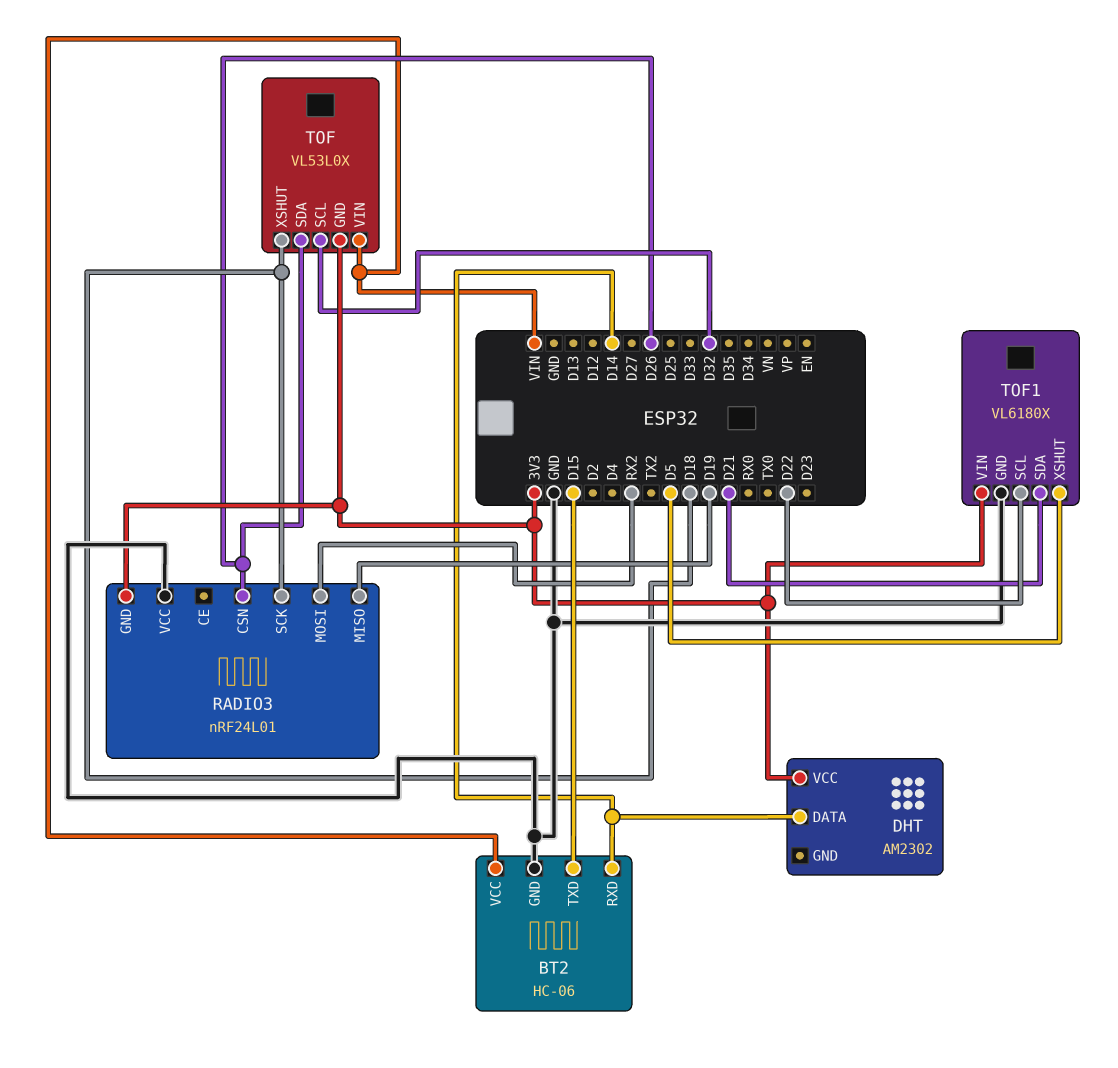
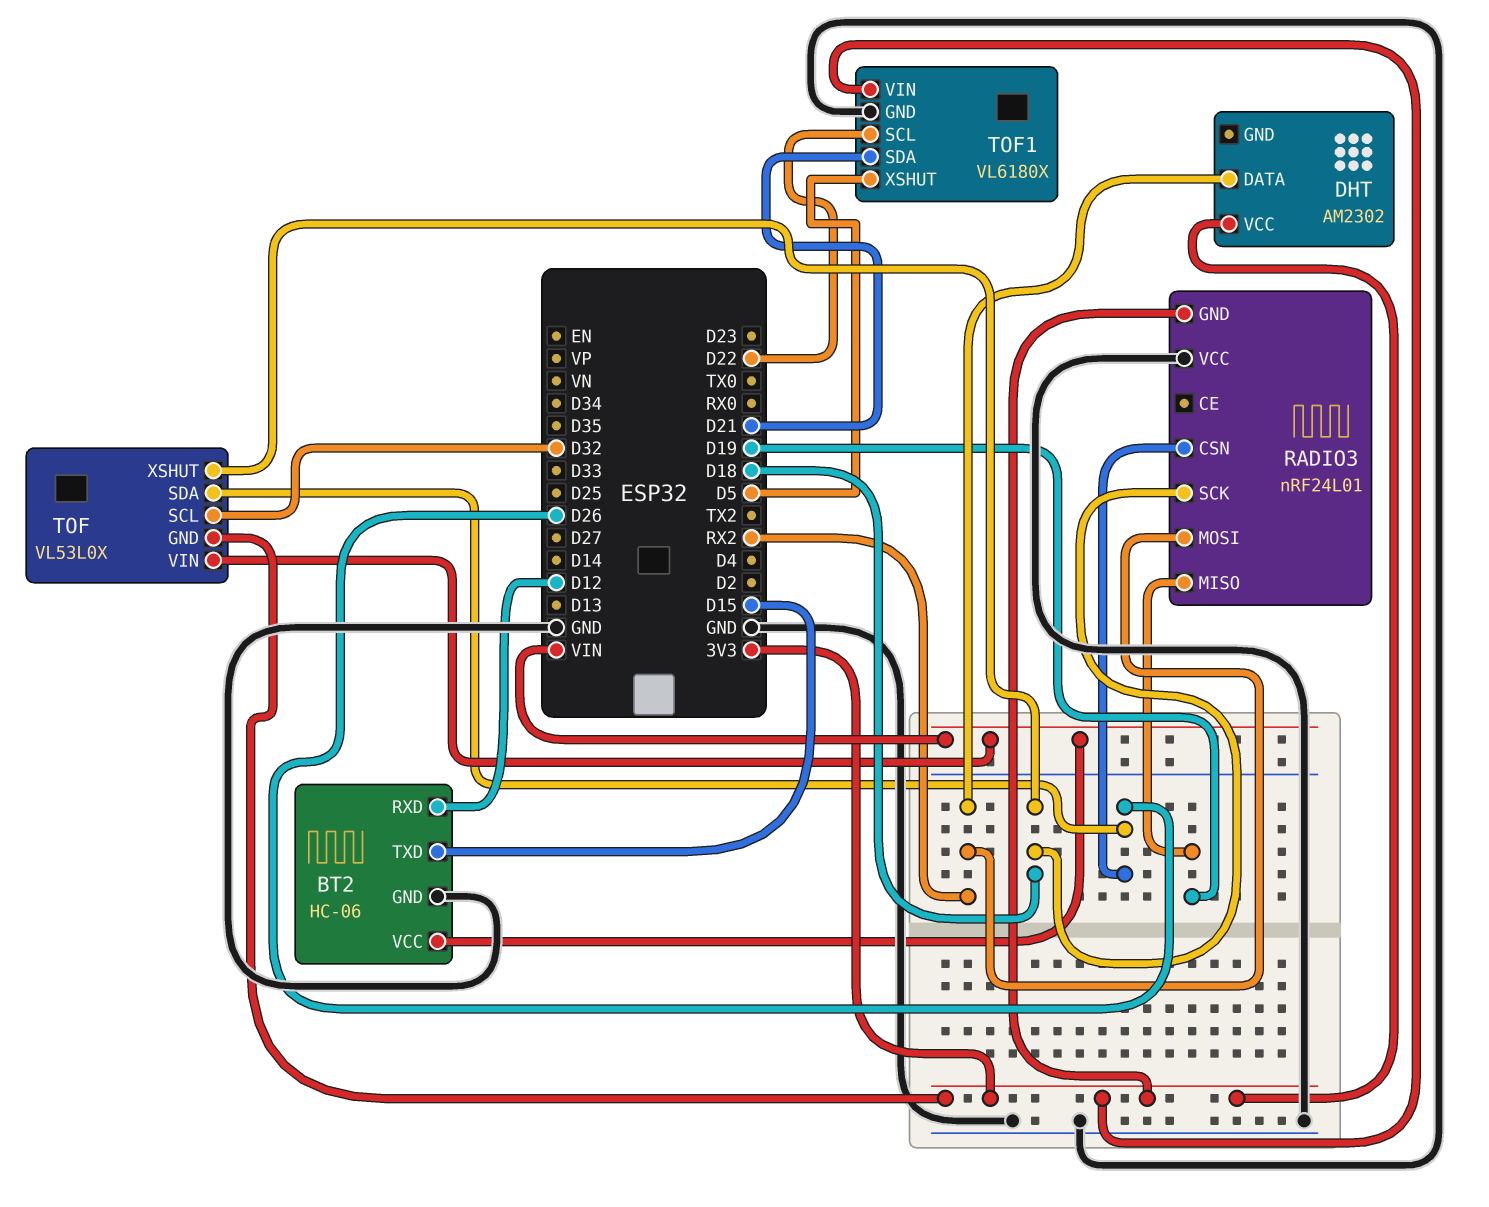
BT2 pin RXD: D14 -> D12
DHT pin DATA: D14 -> RX2

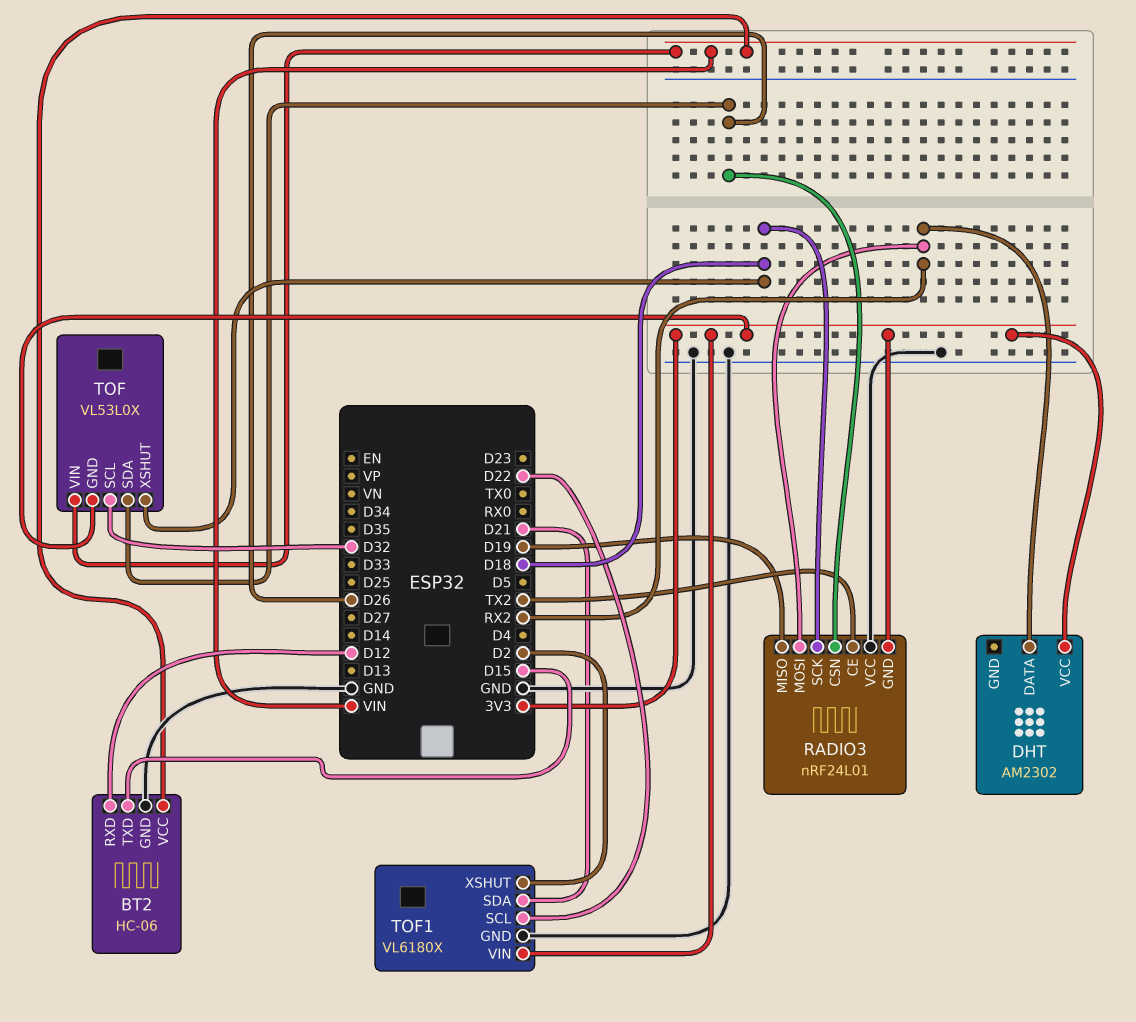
RADIO3 pin CE: none -> TX2
TOF1 pin XSHUT: D5 -> D2

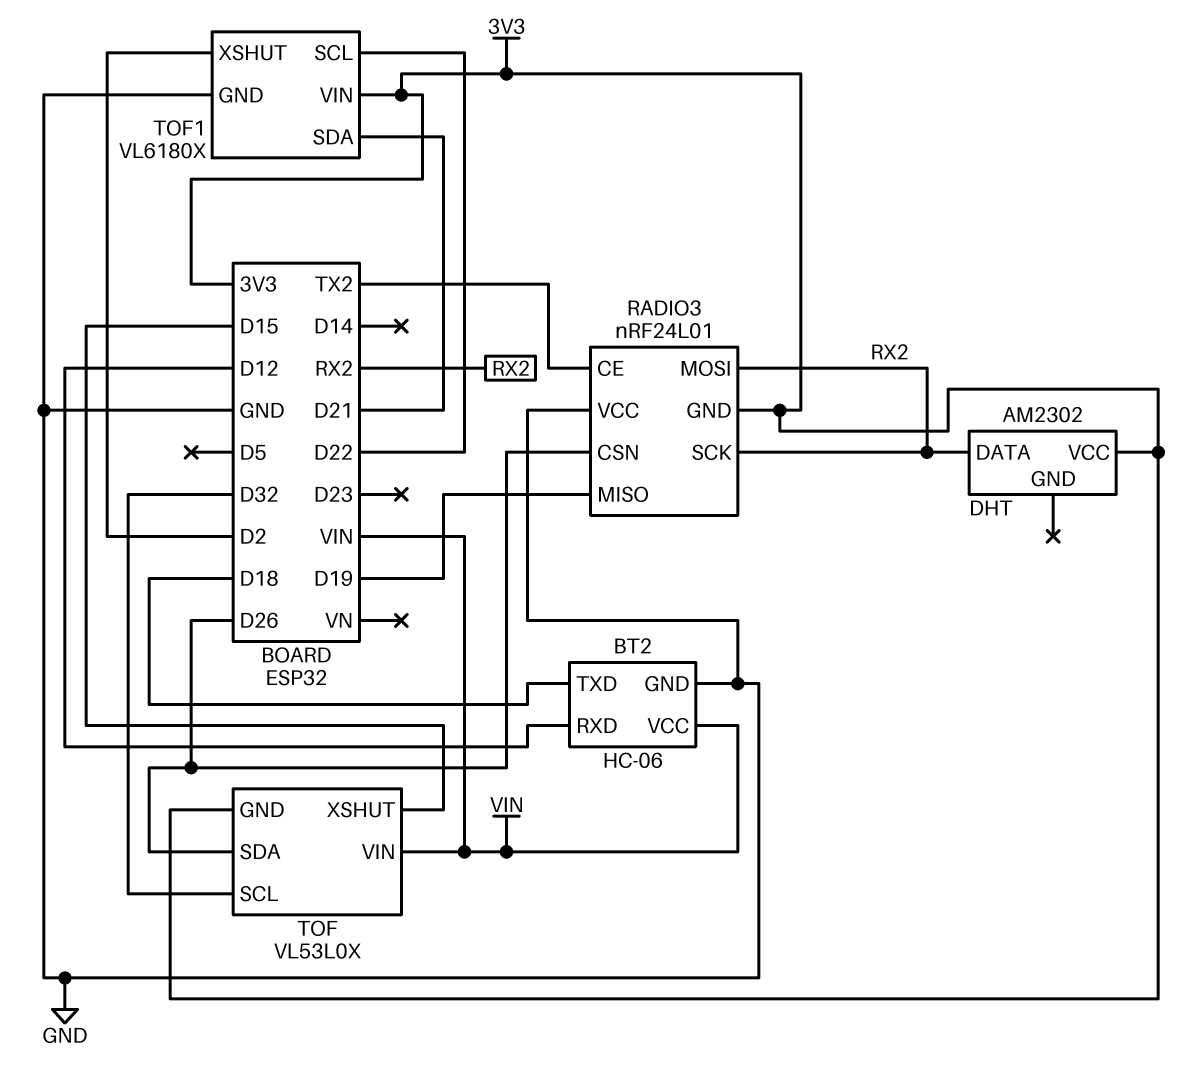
BT2 pin TXD: D15 -> D18
RADIO3 pin SCK: D18 -> RX2
TOF pin XSHUT: D18 -> D15

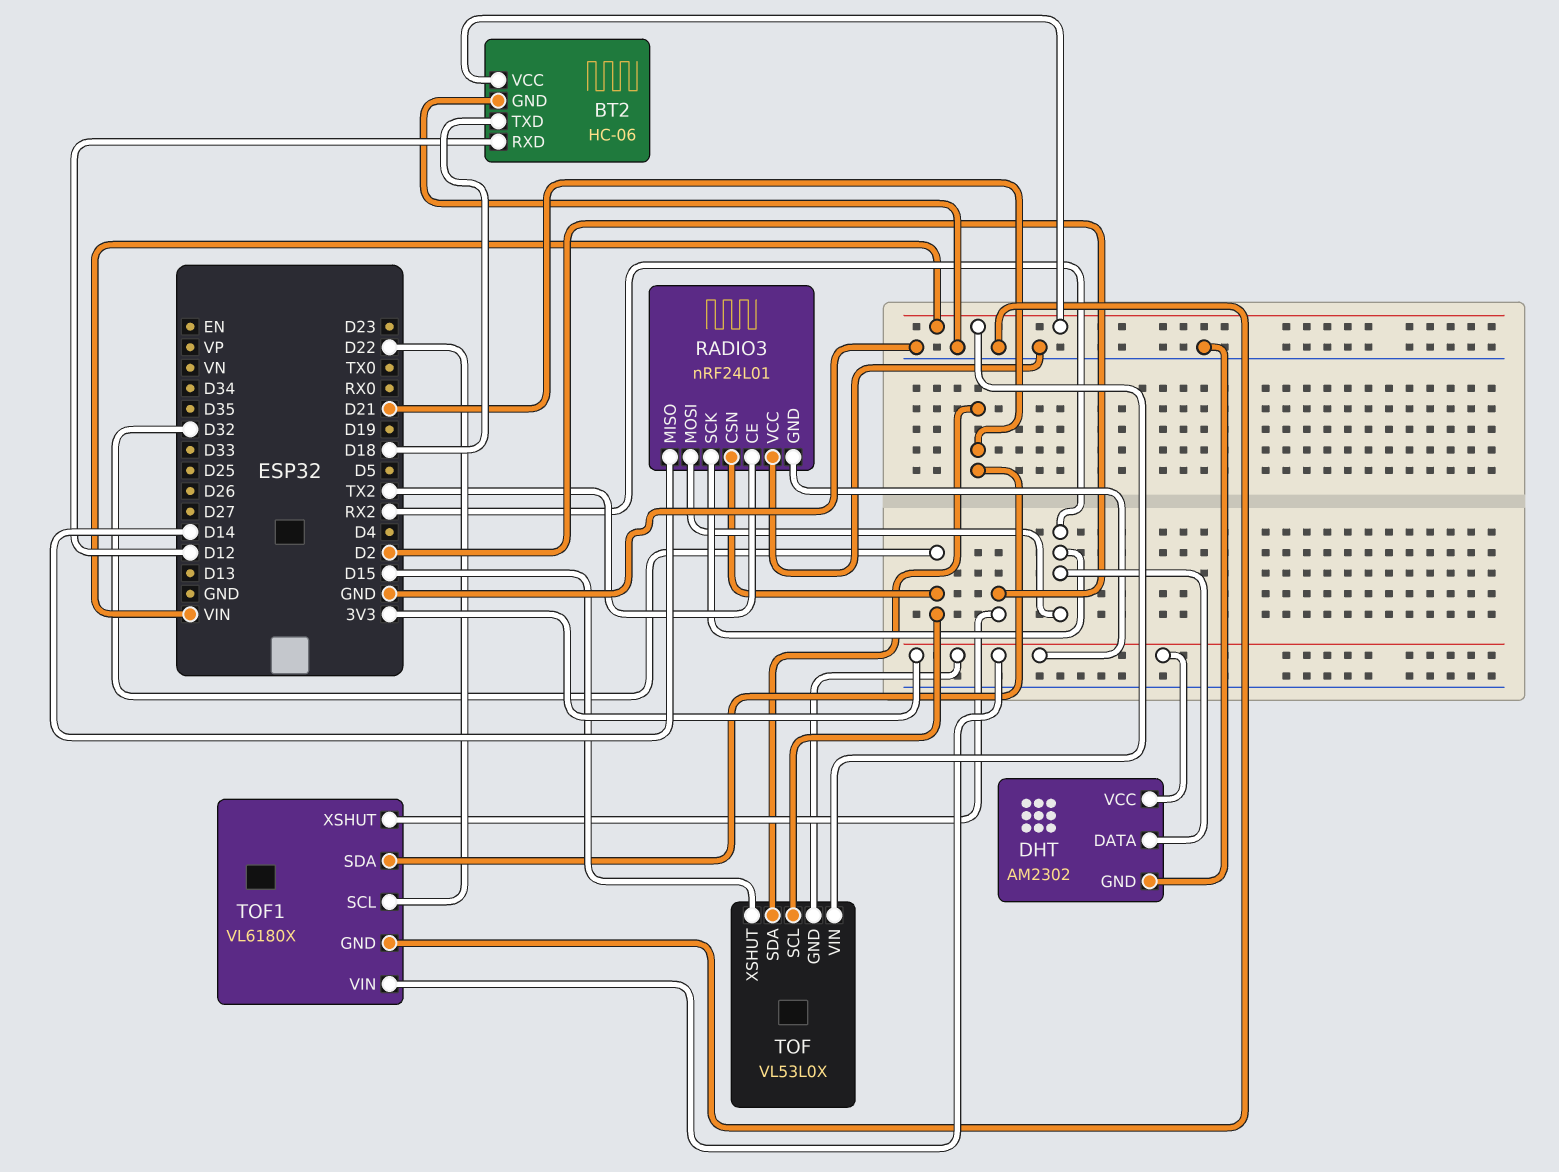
DHT pin GND: none -> GND
RADIO3 pin CSN: D26 -> D32
RADIO3 pin MISO: D19 -> D14
TOF pin SDA: D26 -> D21

